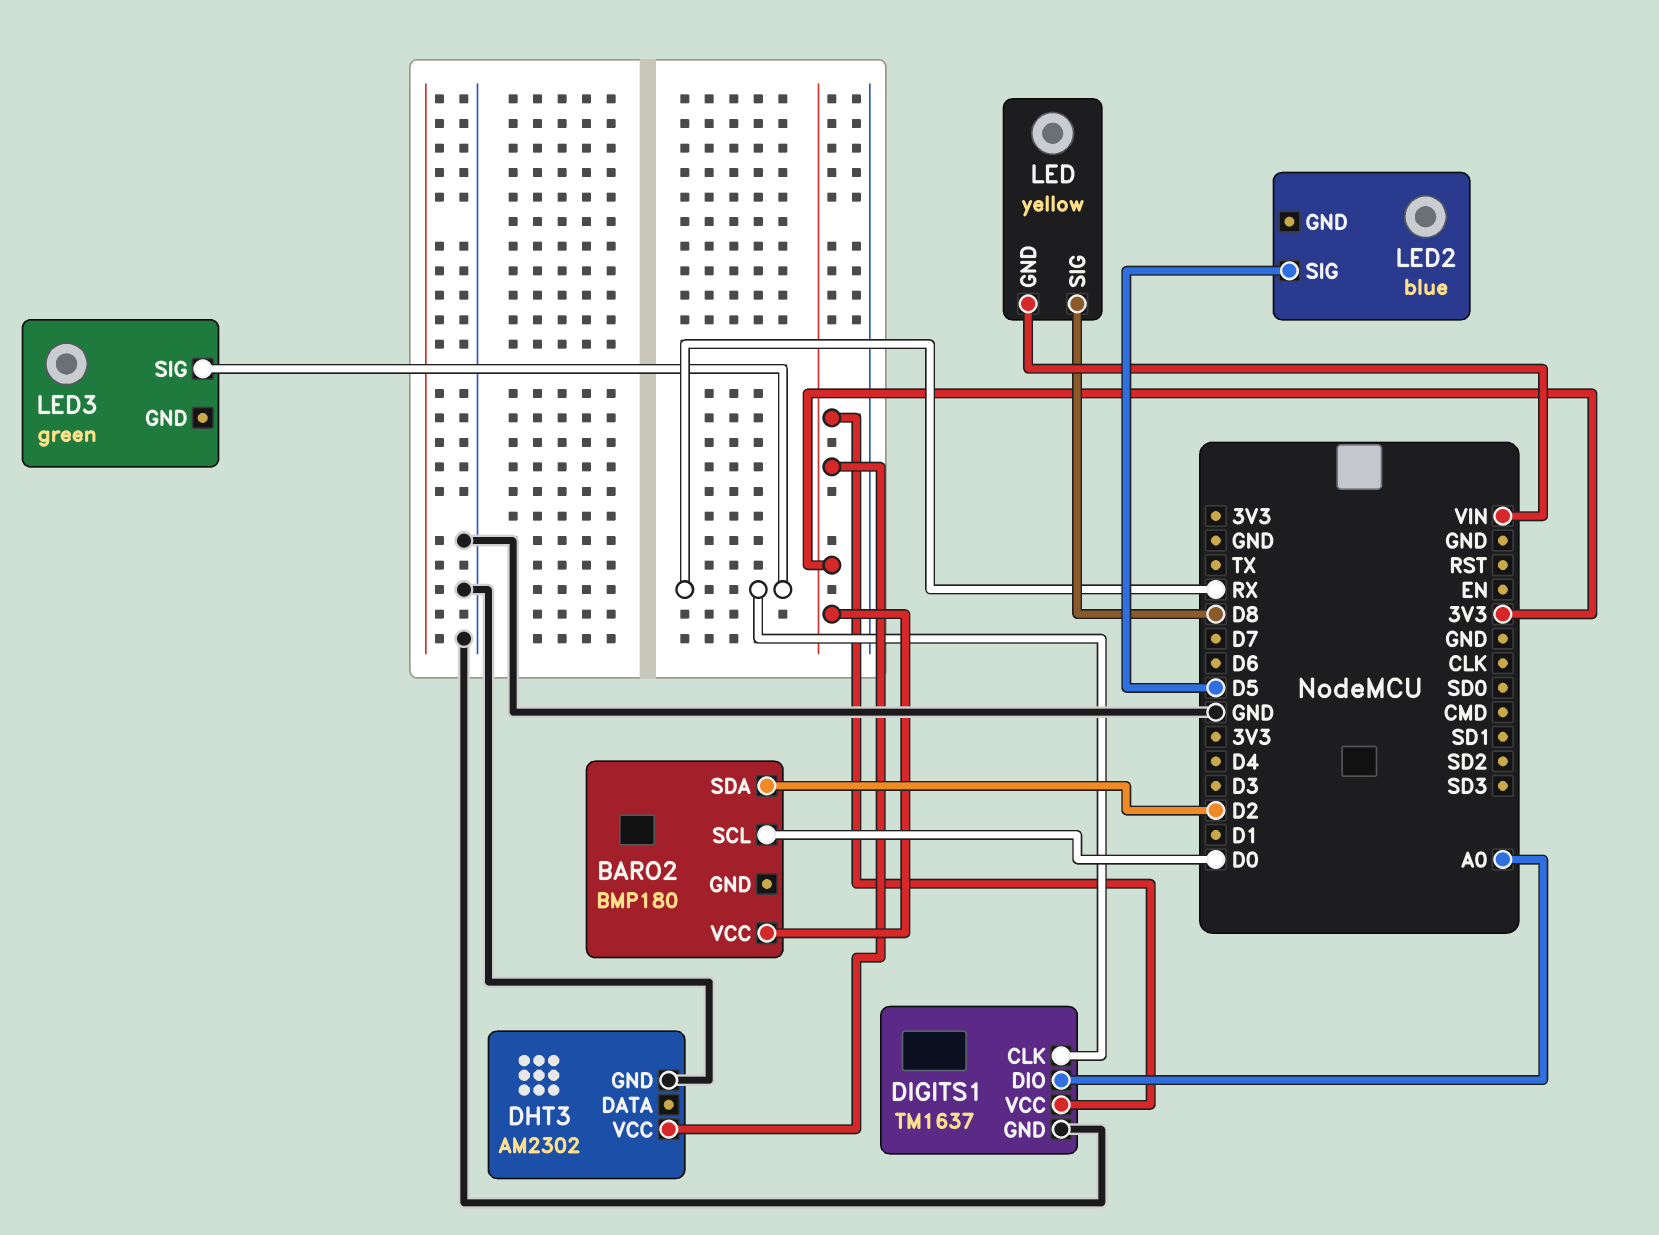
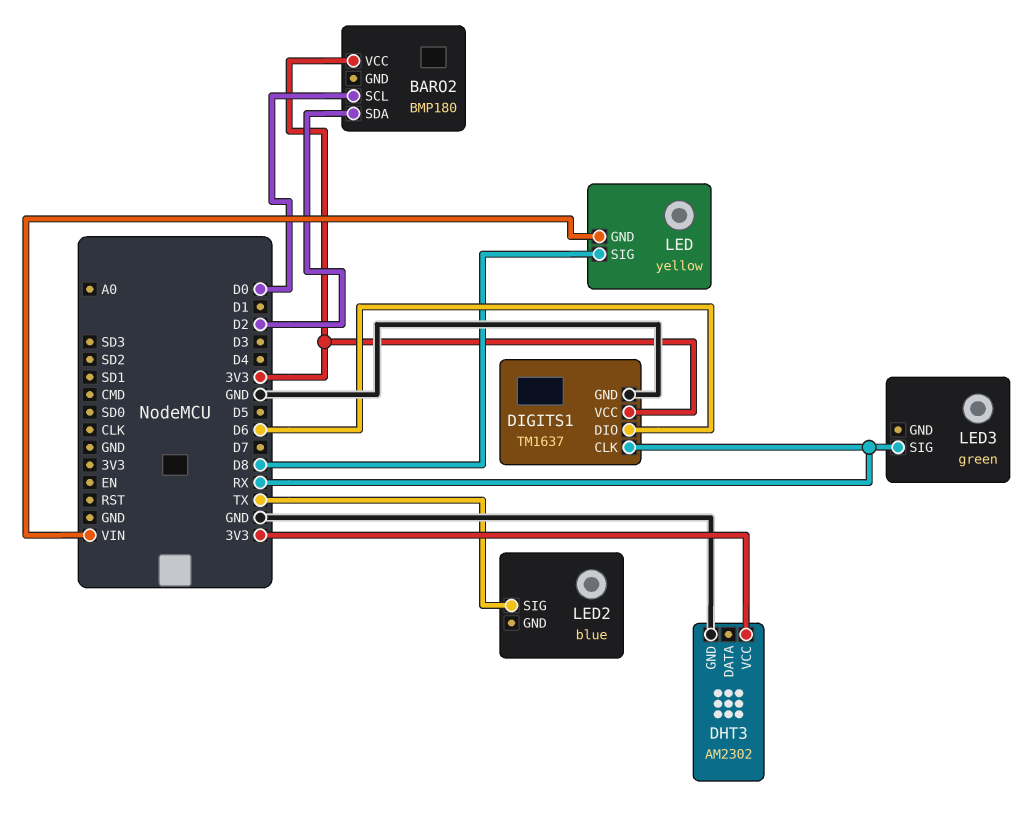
DIGITS1 pin DIO: A0 -> D6
LED2 pin SIG: D5 -> TX

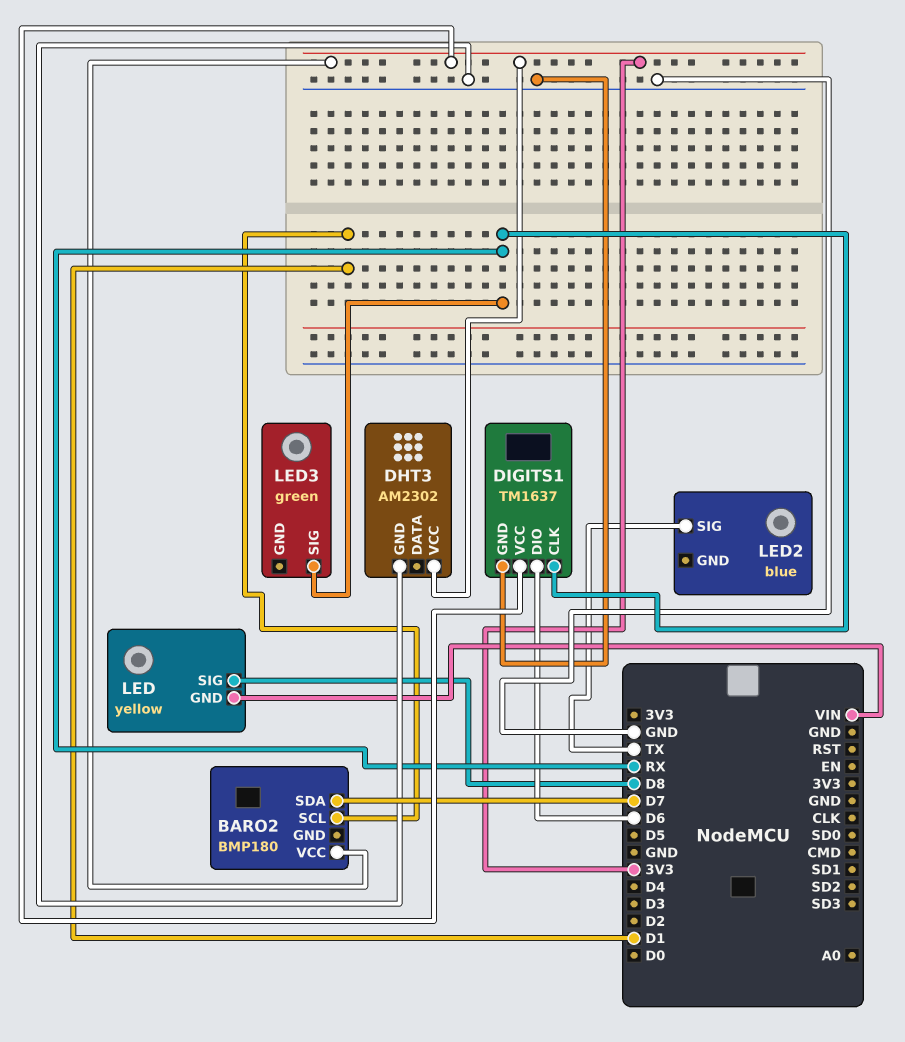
BARO2 pin SCL: D0 -> D1
BARO2 pin SDA: D2 -> D7

